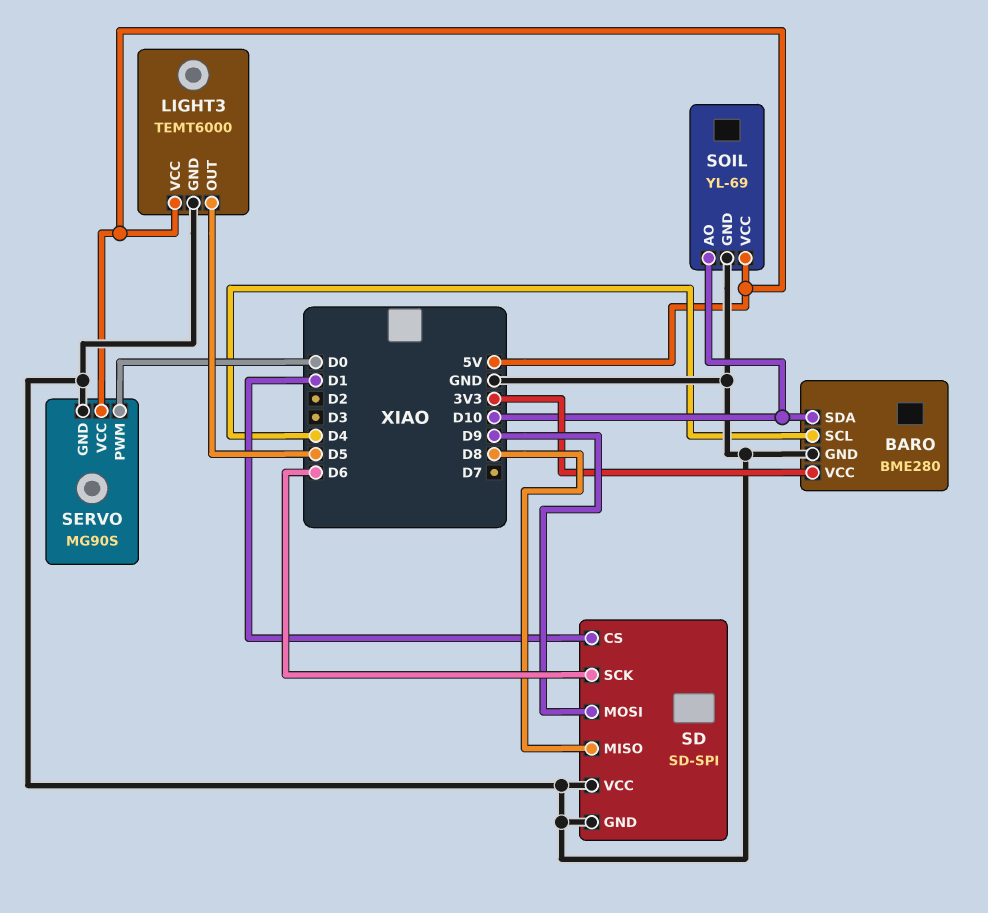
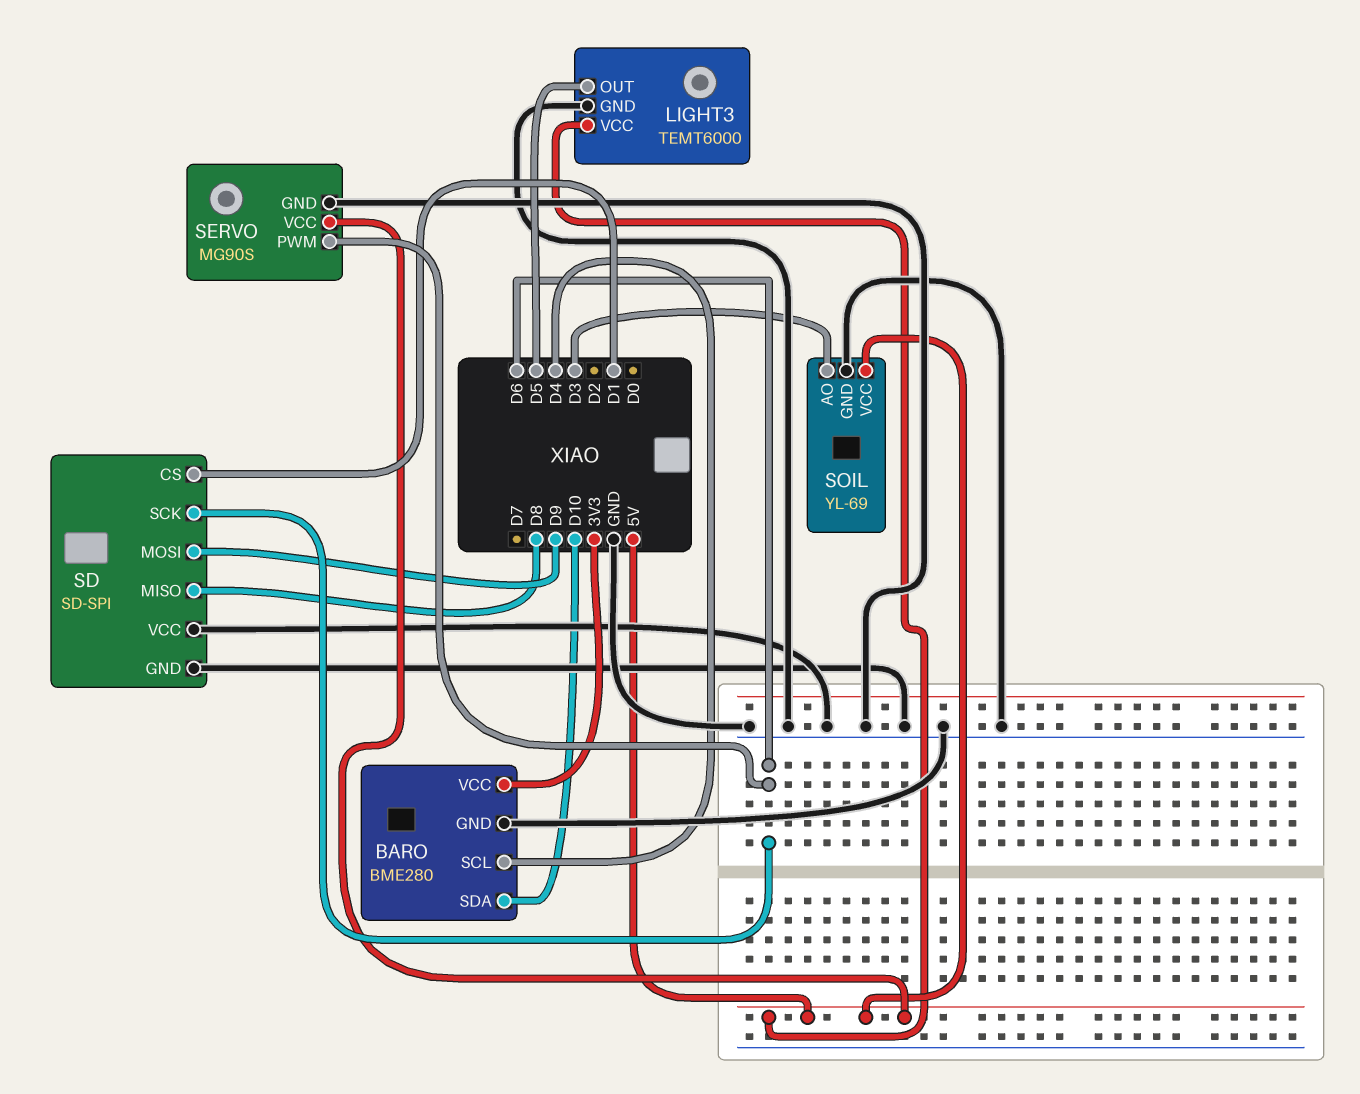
SERVO pin PWM: D0 -> D6
SOIL pin AO: D10 -> D3

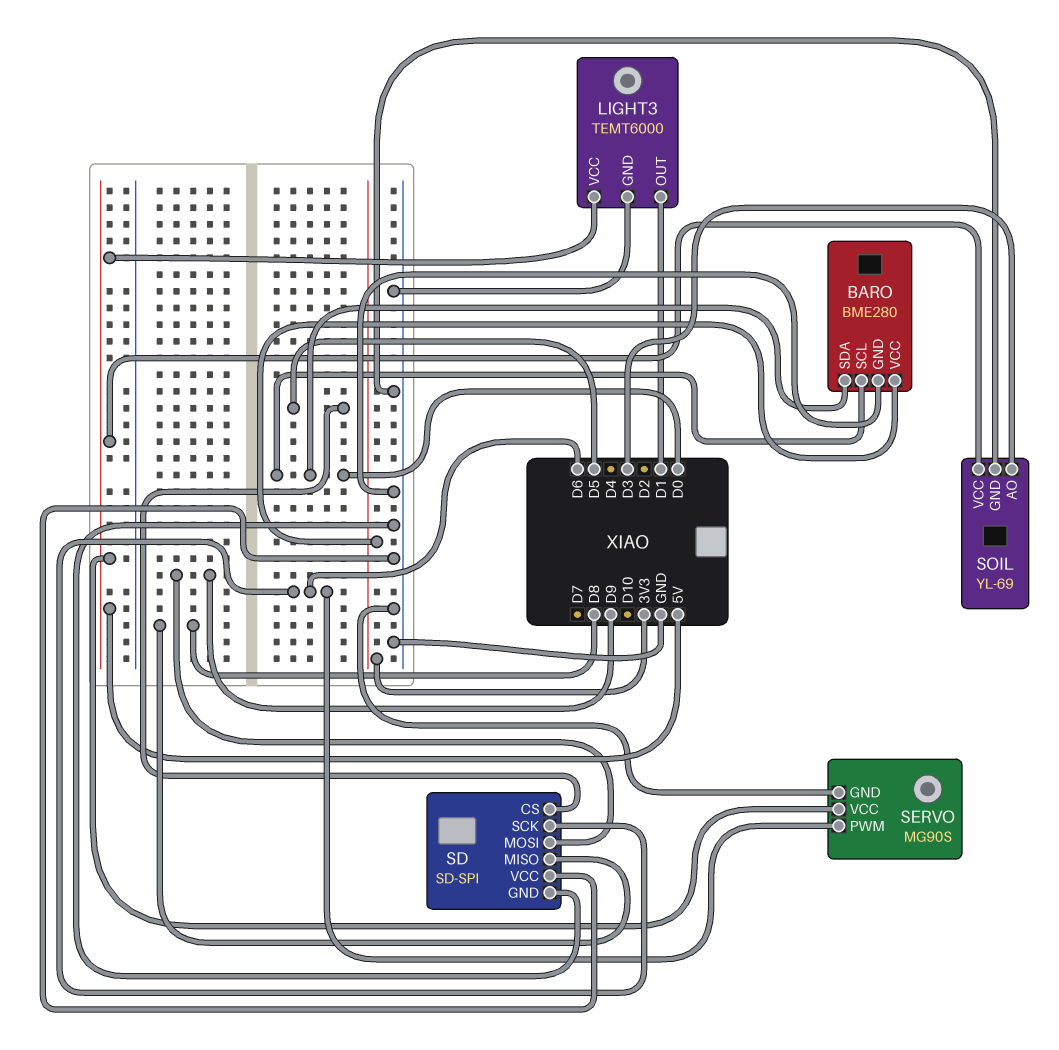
BARO pin SCL: D4 -> D0
BARO pin SDA: D10 -> D0
LIGHT3 pin OUT: D5 -> D1
SD pin CS: D1 -> D5

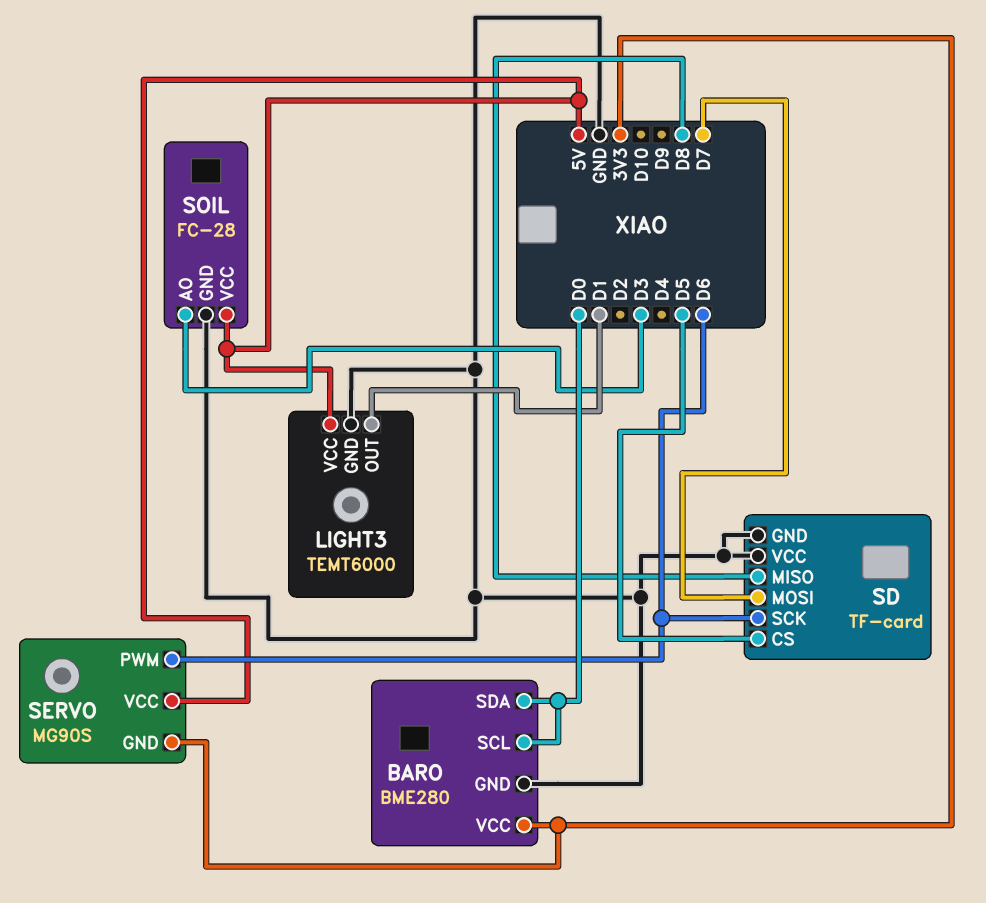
SD: SD-SPI -> TF-card
SD pin MOSI: D9 -> D7
SERVO pin GND: GND -> 3V3
SOIL: YL-69 -> FC-28

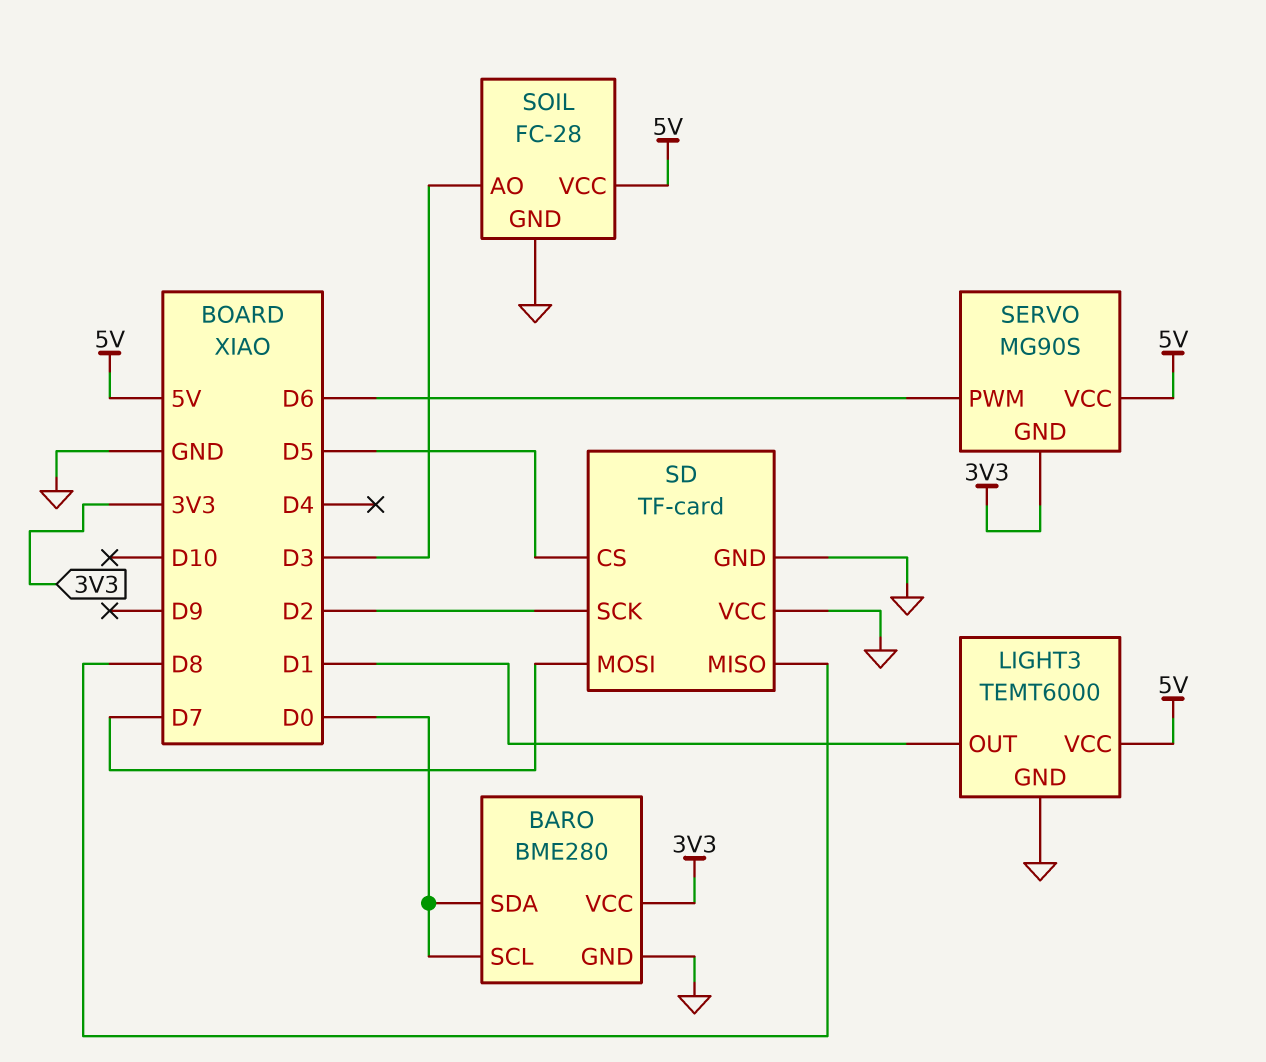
SD pin SCK: D6 -> D2

